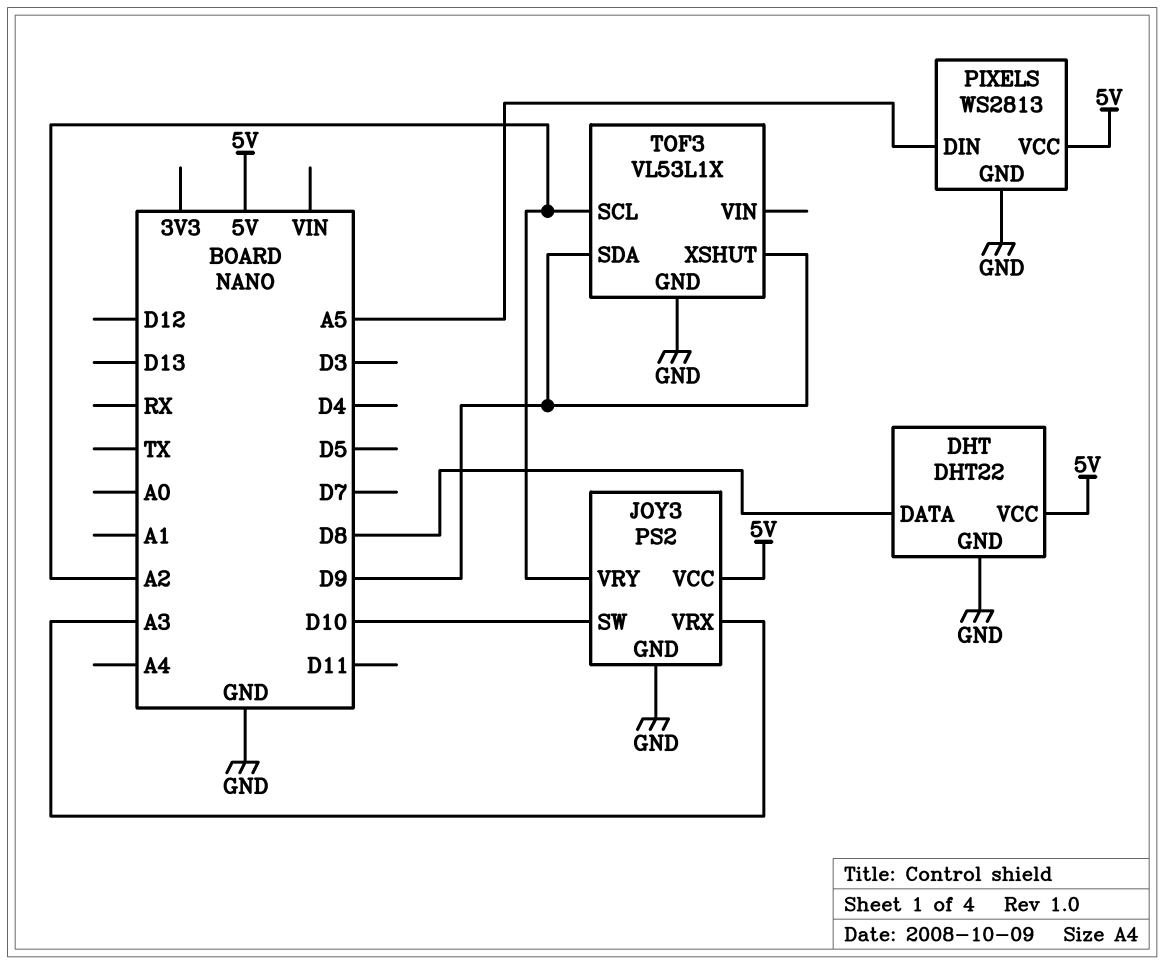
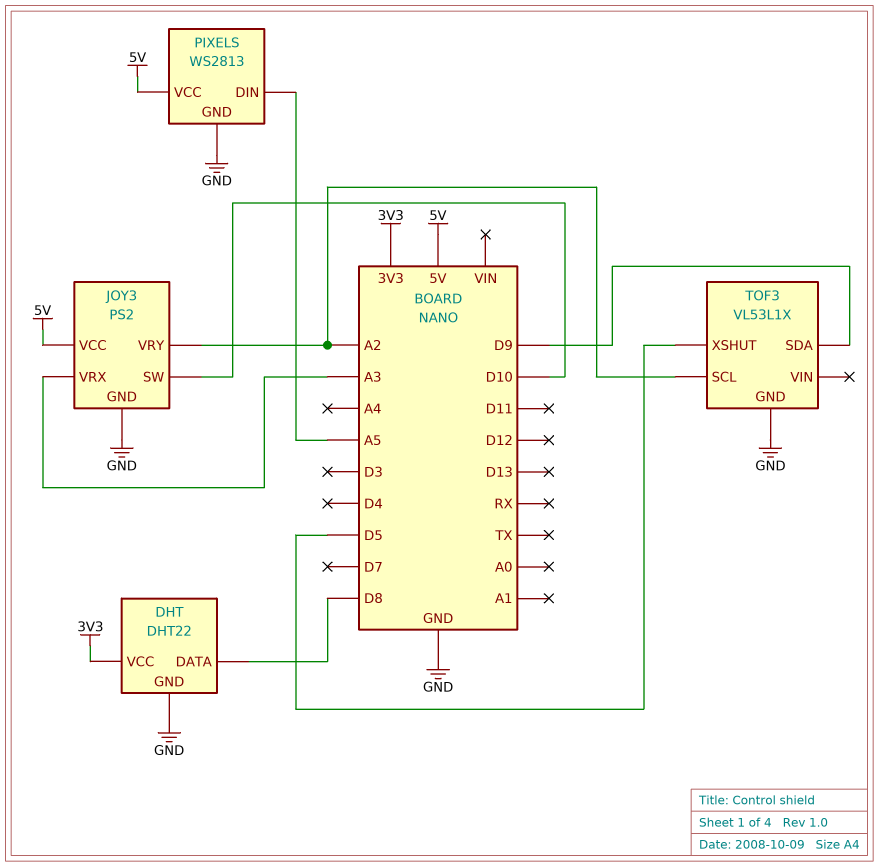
DHT pin VCC: 5V -> 3V3
TOF3 pin XSHUT: D9 -> D5

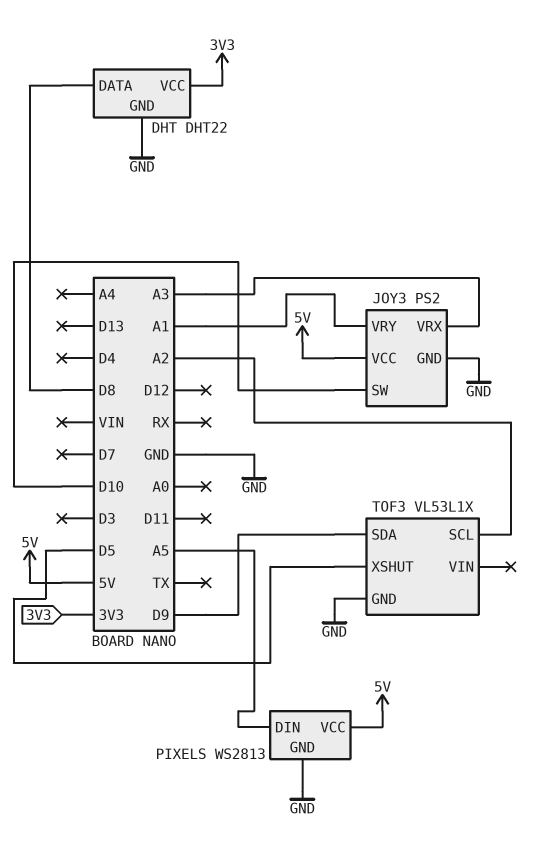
JOY3 pin VRY: A2 -> A1

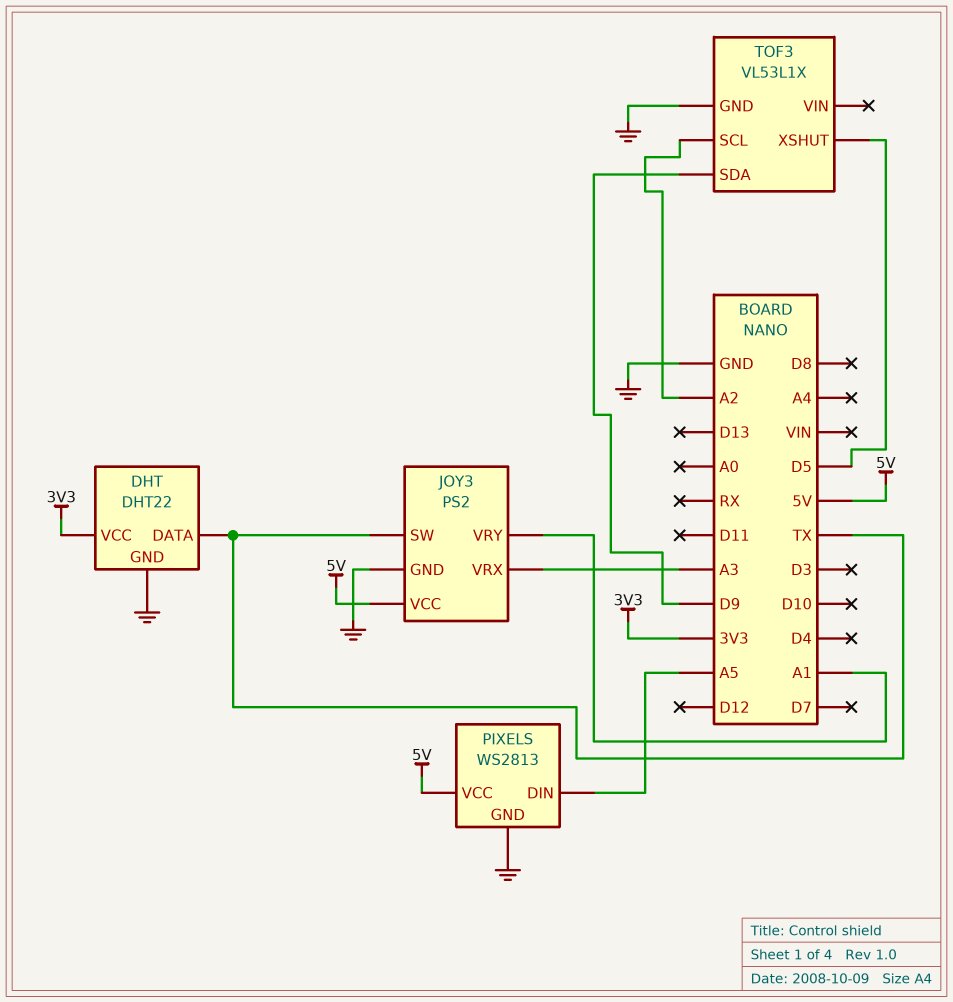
DHT pin DATA: D8 -> TX
JOY3 pin SW: D10 -> TX

